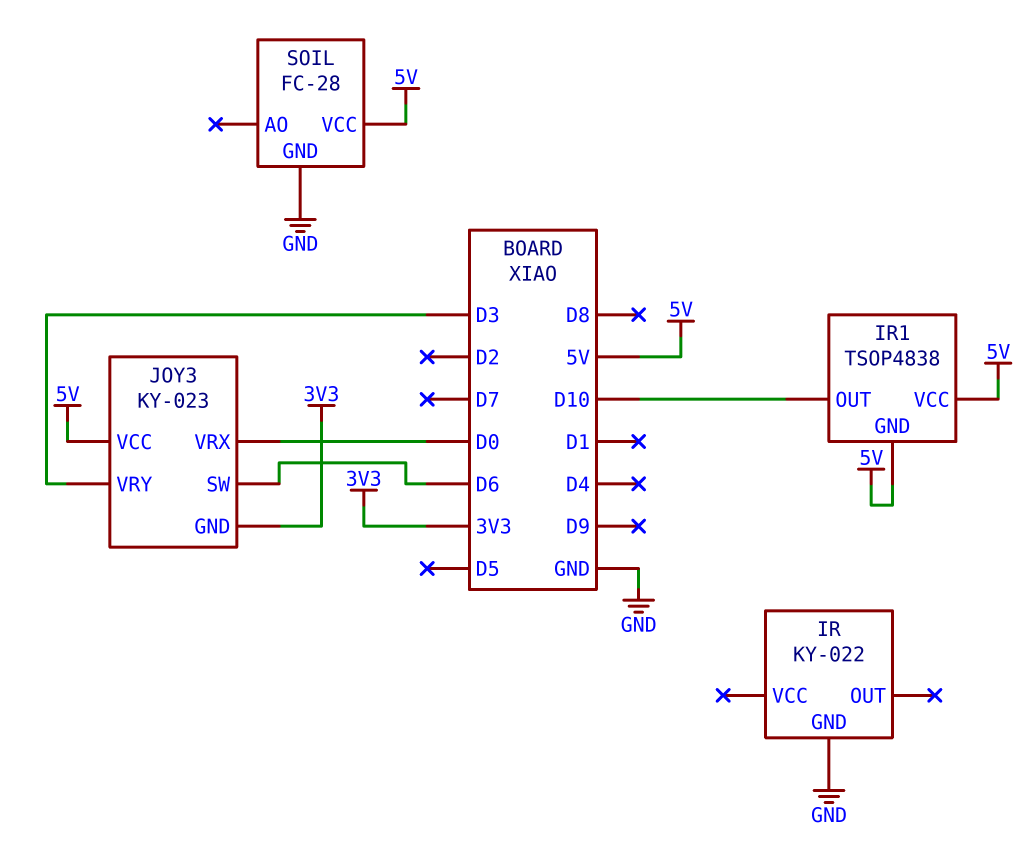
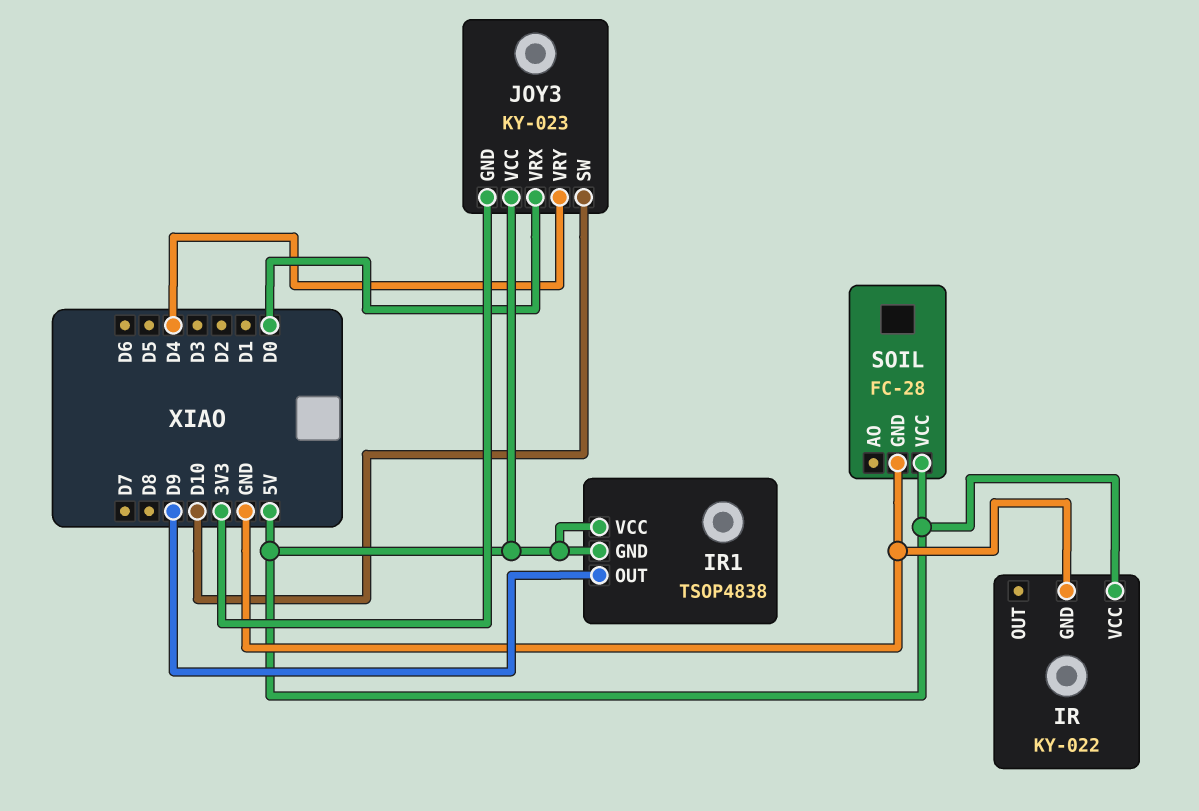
IR pin VCC: none -> 5V
IR1 pin OUT: D10 -> D9
JOY3 pin SW: D6 -> D10
JOY3 pin VRY: D3 -> D4

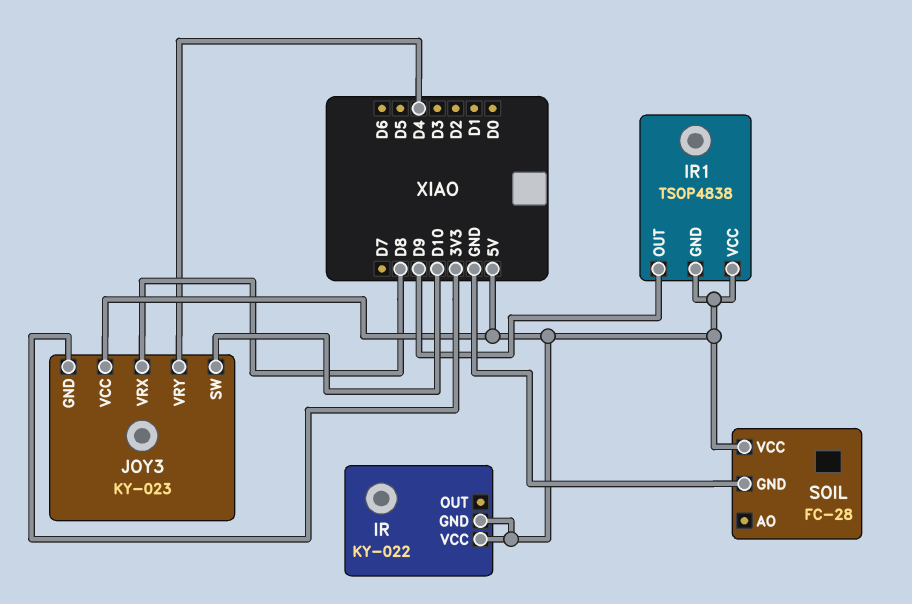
IR pin GND: GND -> 5V
JOY3 pin VRX: D0 -> D8

